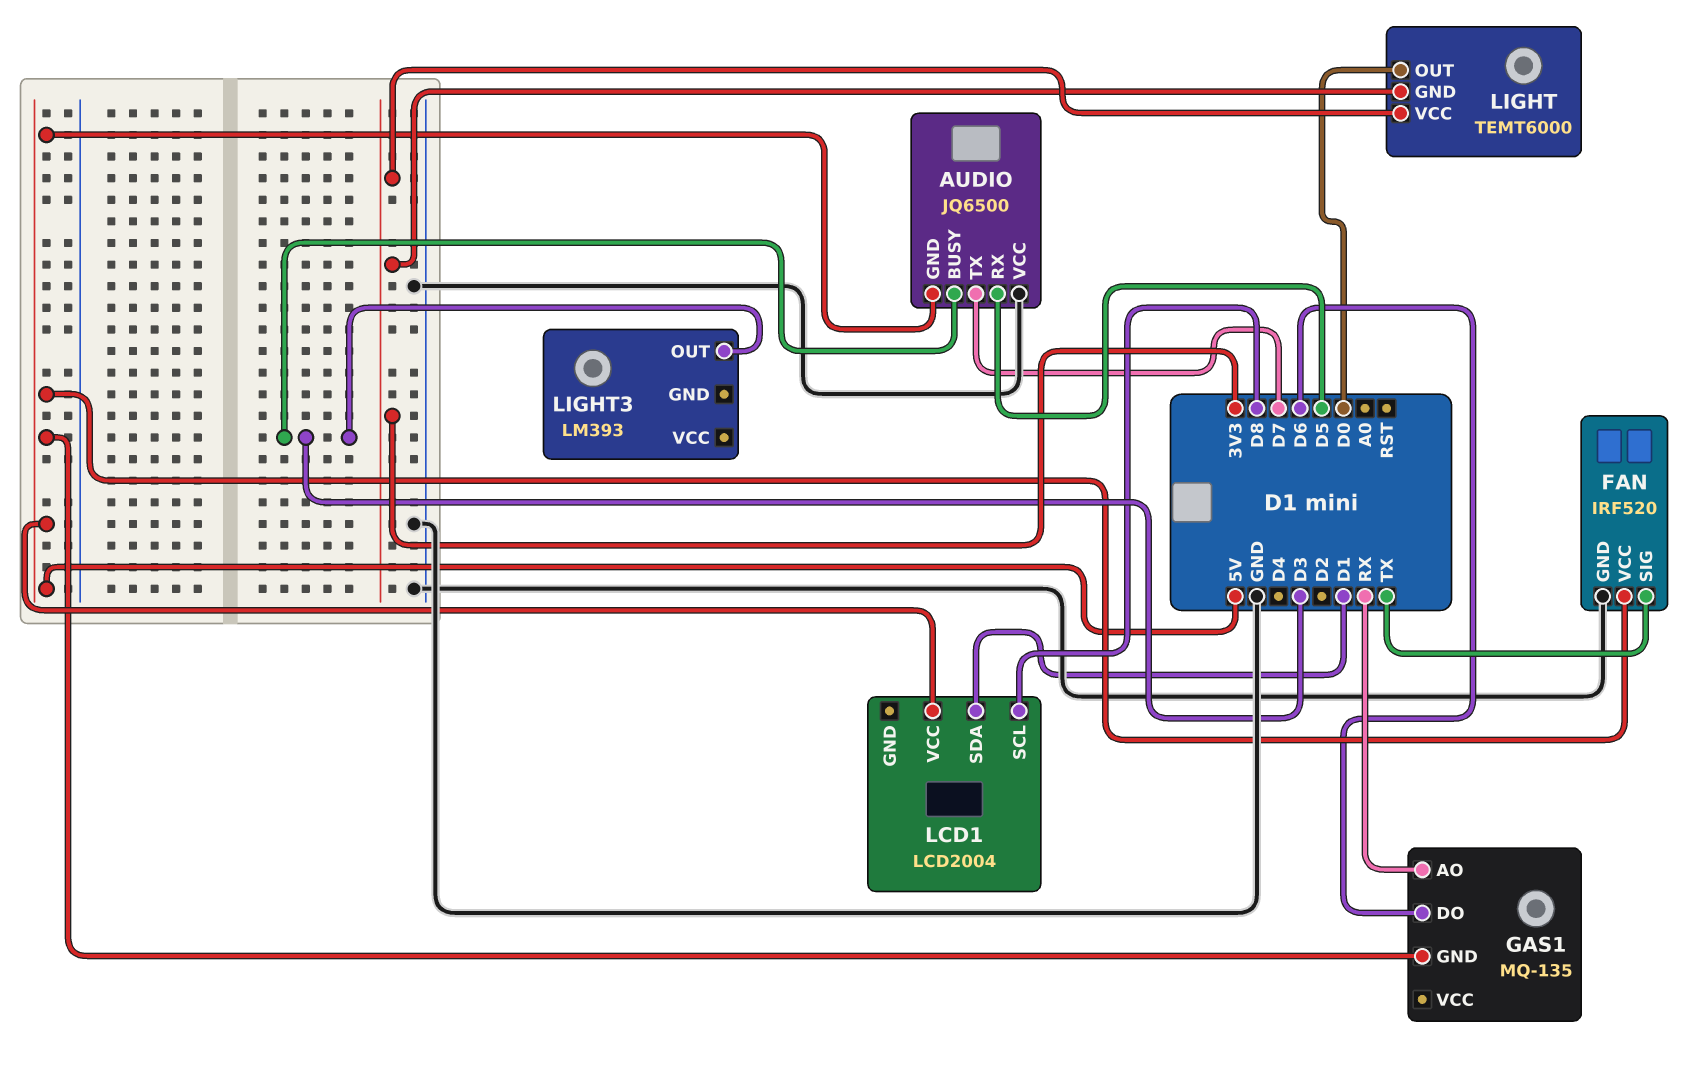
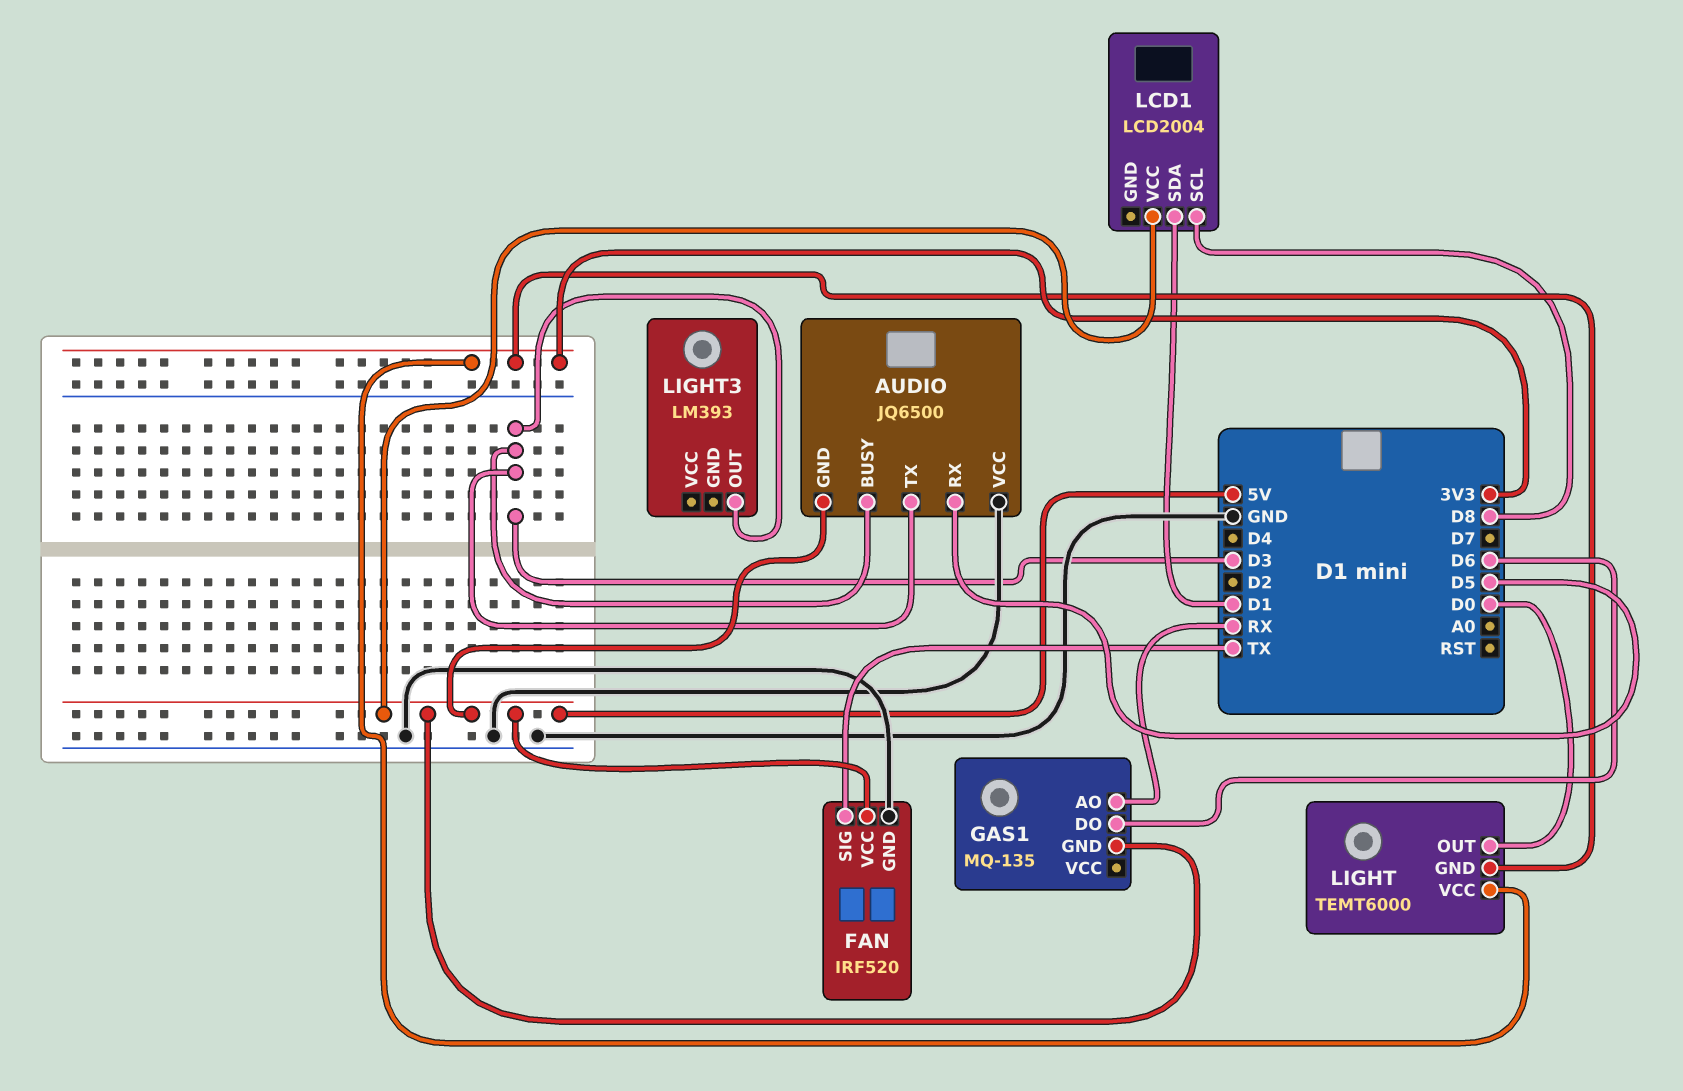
AUDIO pin TX: D7 -> D3

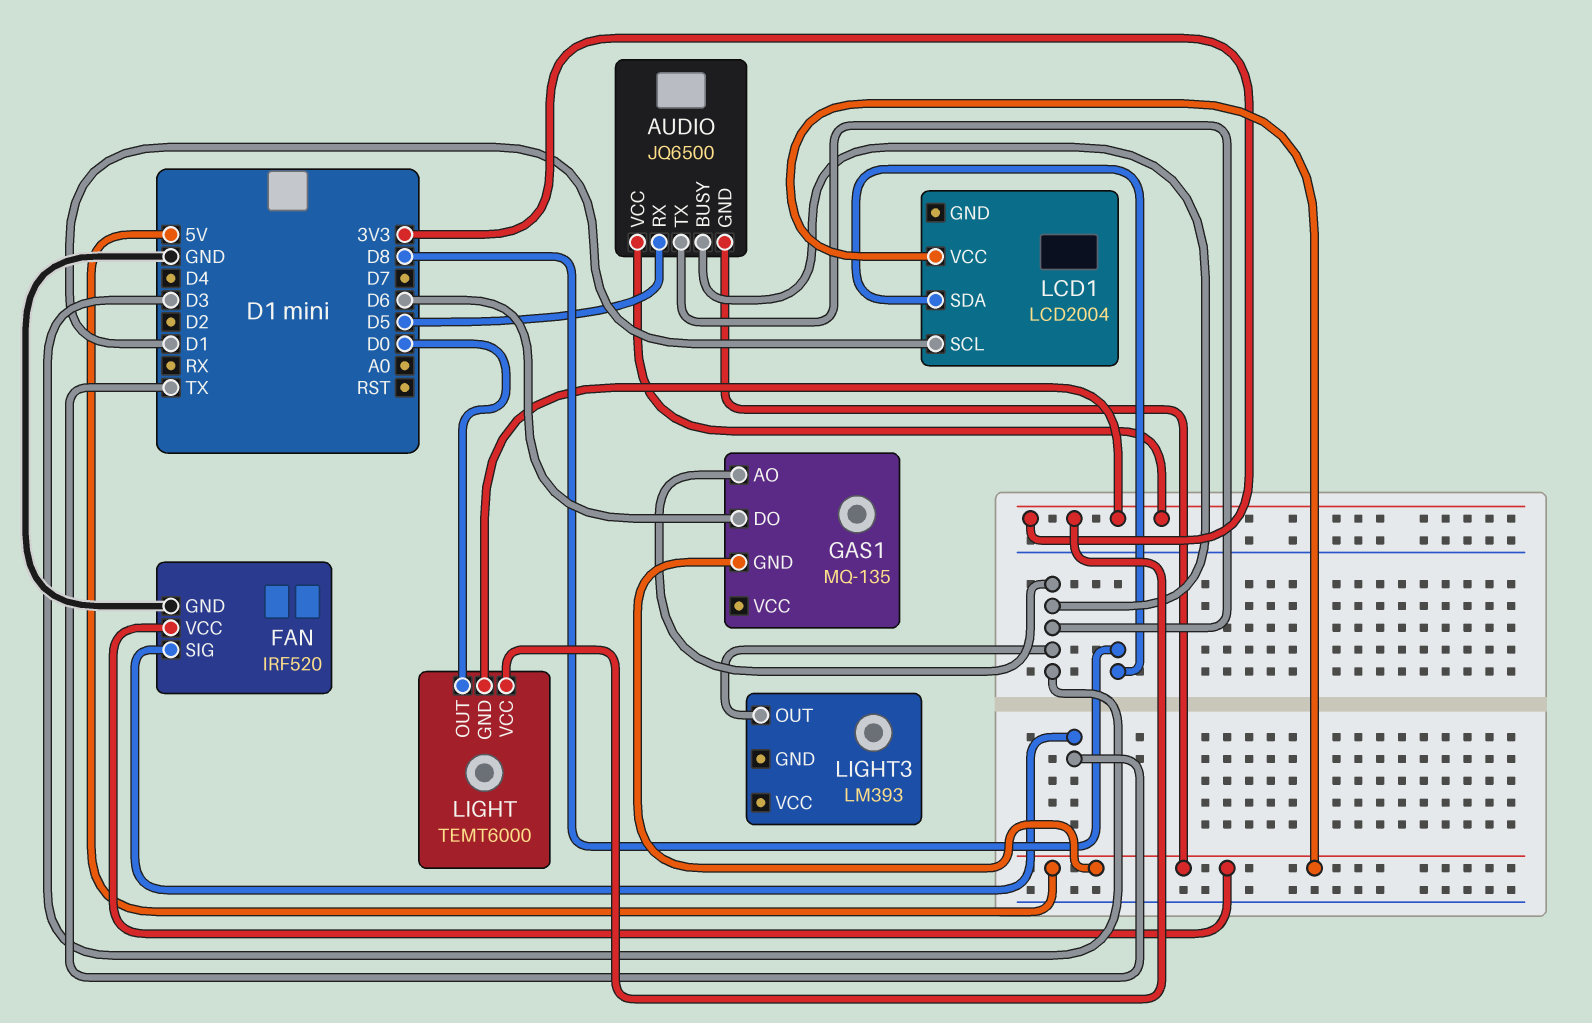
AUDIO pin VCC: GND -> 3V3
GAS1 pin AO: RX -> D3
LCD1 pin SCL: D8 -> D1
LCD1 pin SDA: D1 -> D8

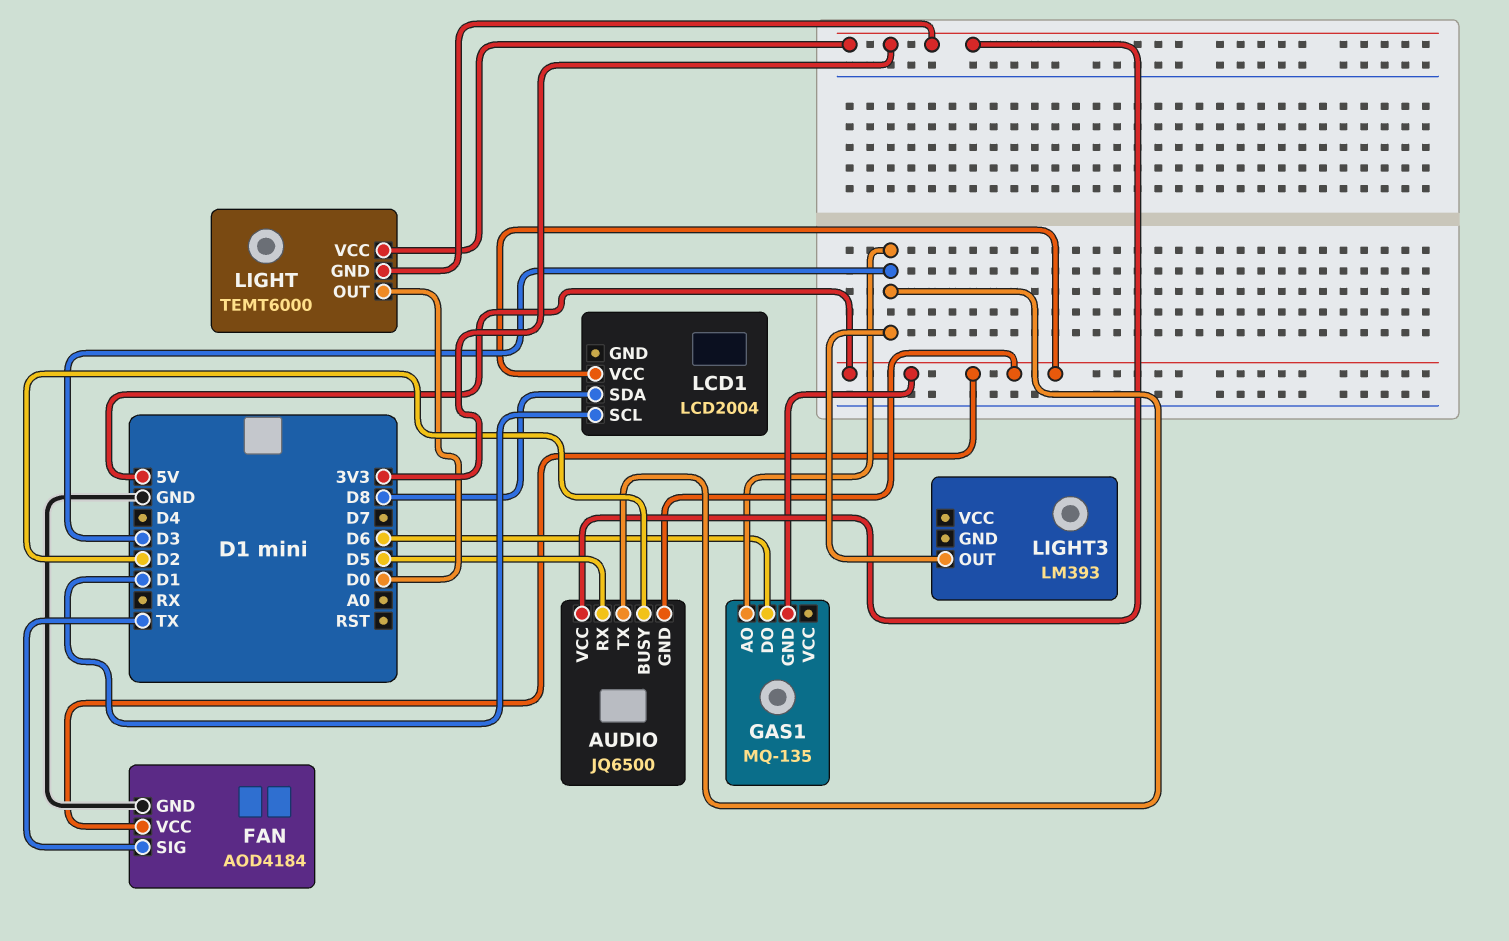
AUDIO pin BUSY: D3 -> D2
FAN: IRF520 -> AOD4184

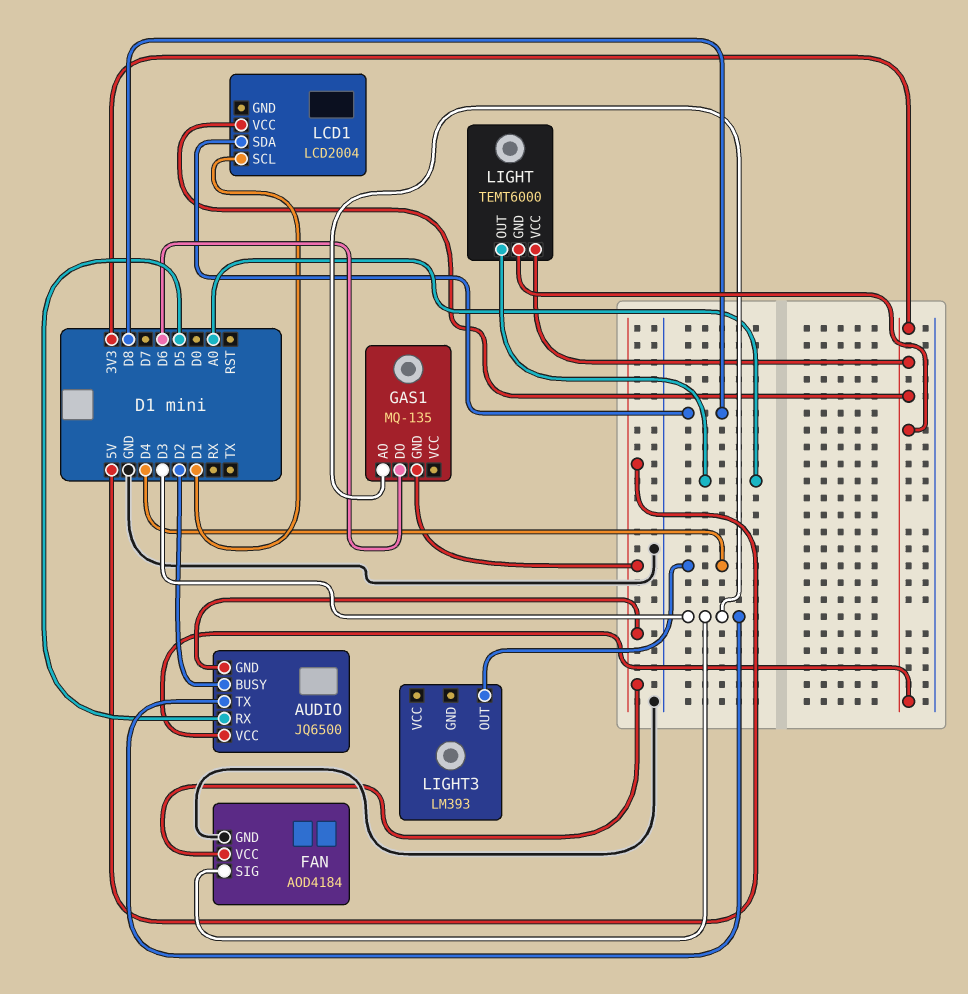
FAN pin SIG: TX -> D3
LCD1 pin VCC: 5V -> 3V3
LIGHT pin OUT: D0 -> A0
LIGHT3 pin OUT: D3 -> D4

